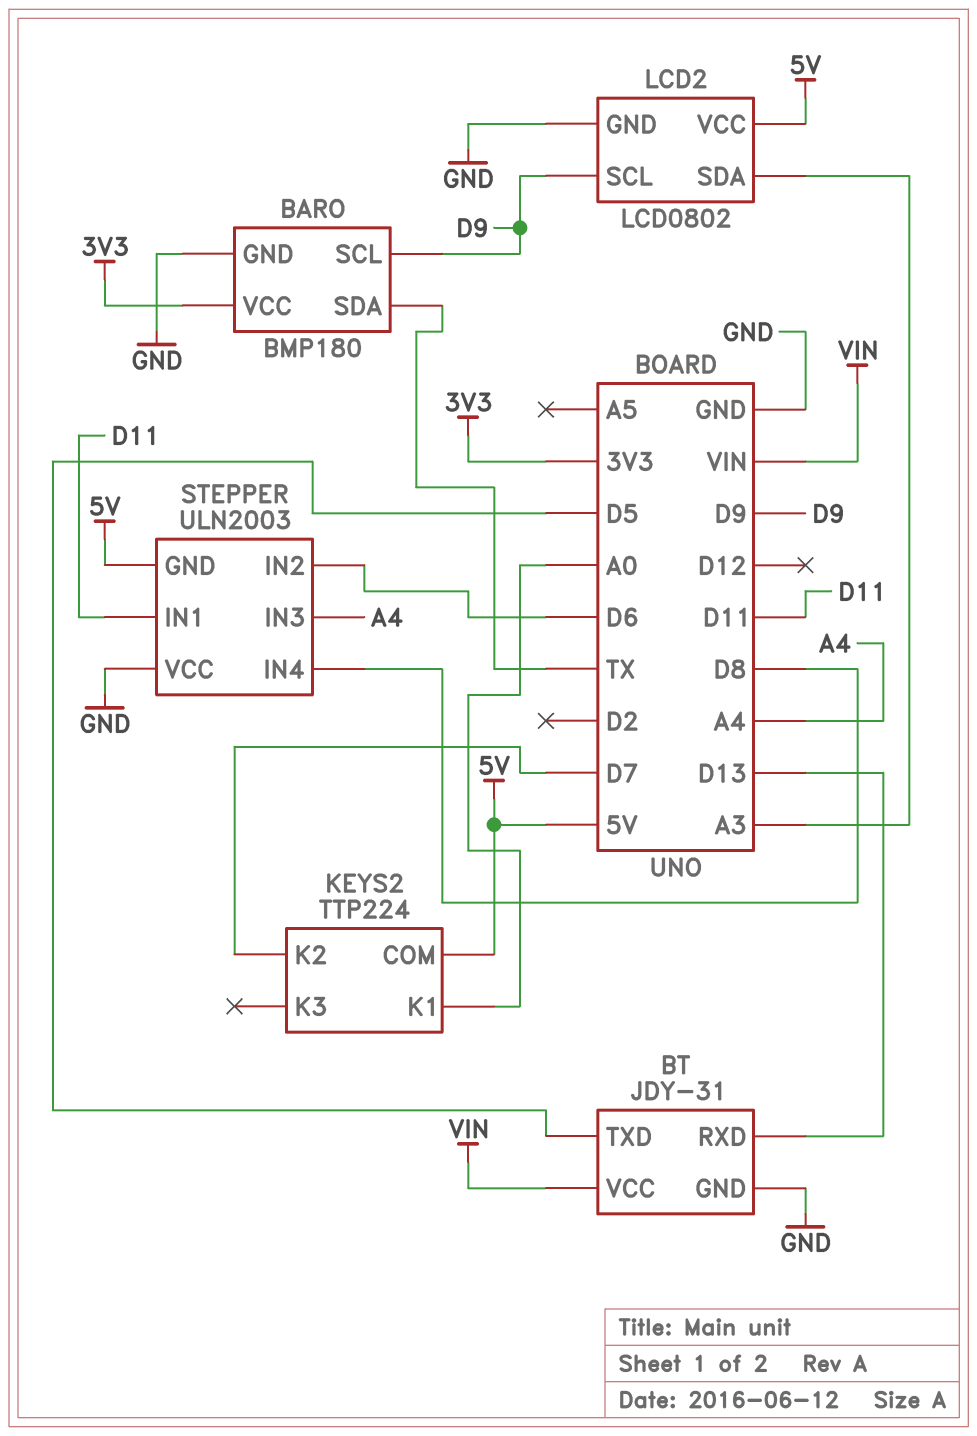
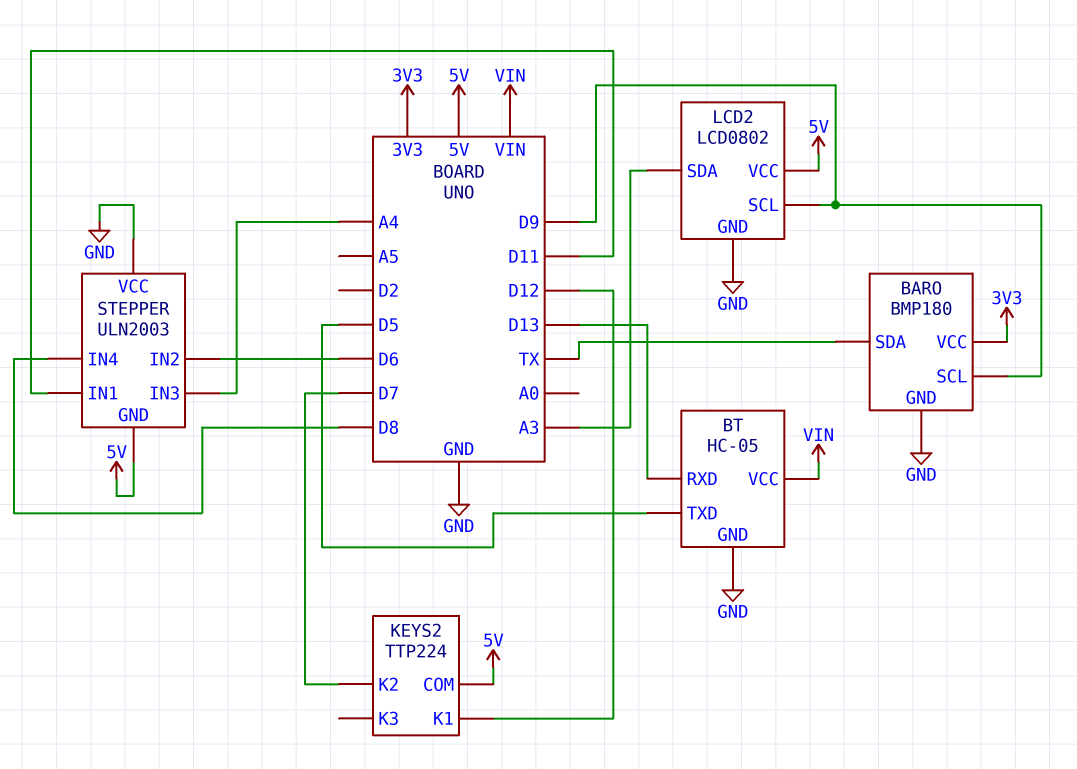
BT: JDY-31 -> HC-05
KEYS2 pin K1: A0 -> D12

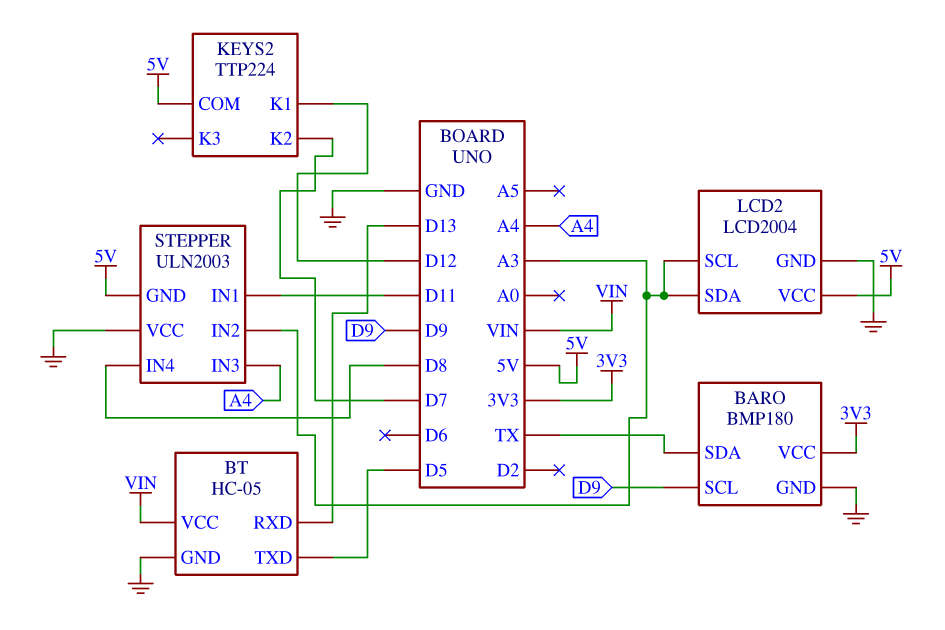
LCD2: LCD0802 -> LCD2004
LCD2 pin SCL: D9 -> A3
STEPPER pin IN2: D6 -> A3

